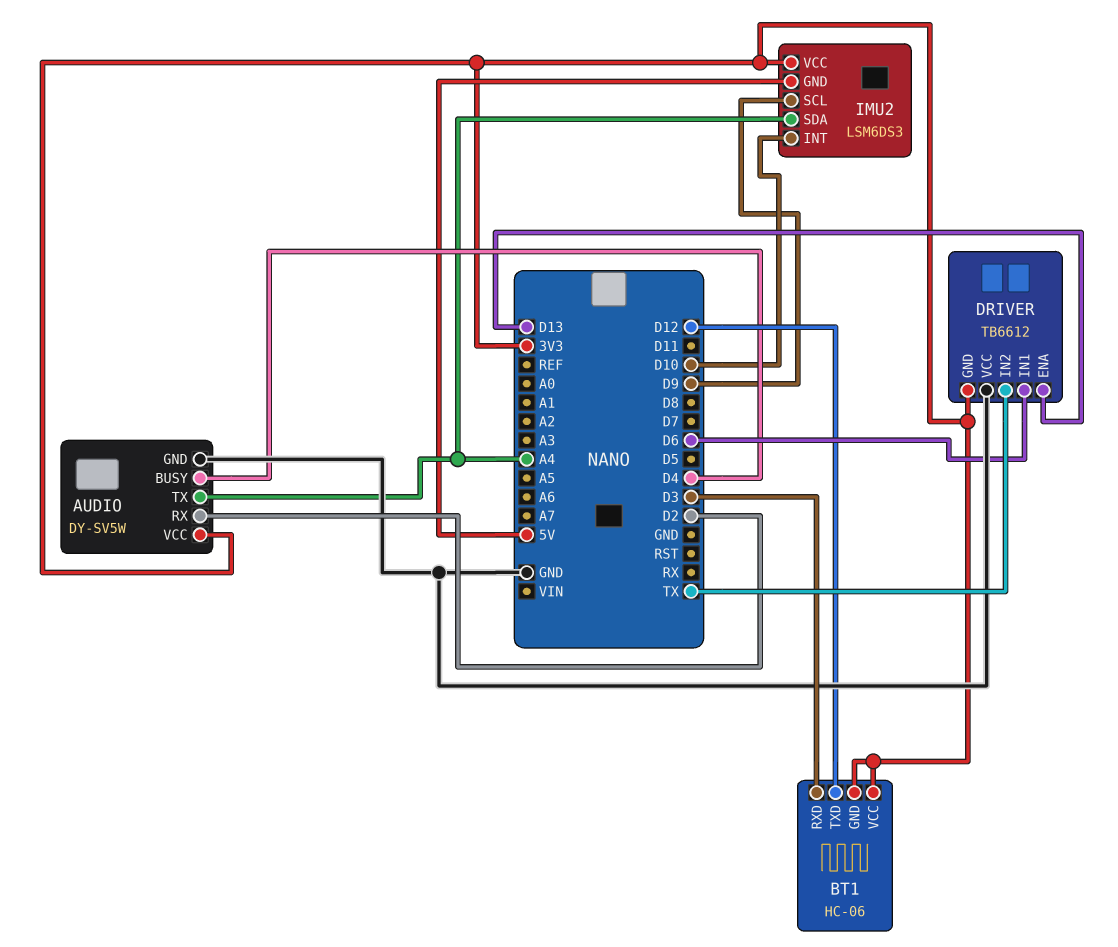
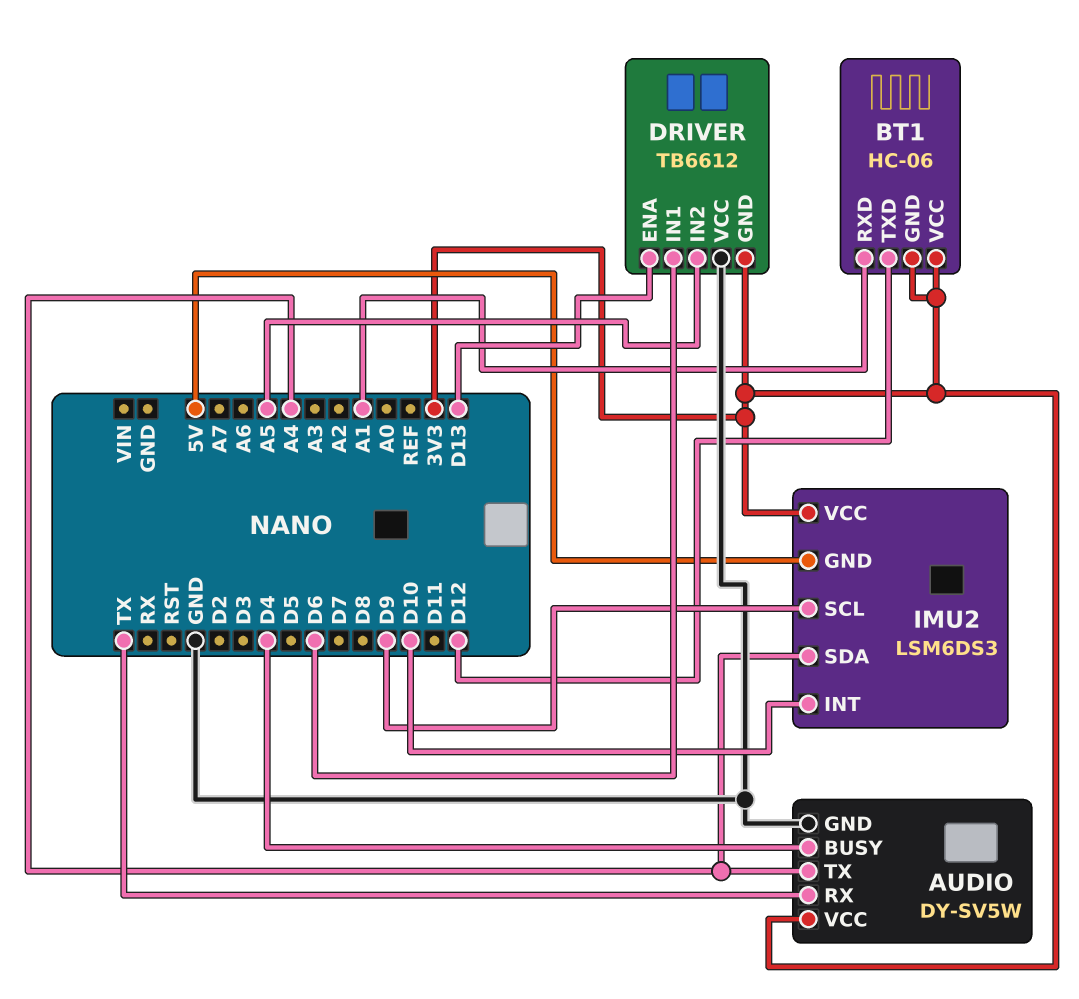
AUDIO pin RX: D2 -> TX
BT1 pin RXD: D3 -> A1
DRIVER pin IN2: TX -> A5

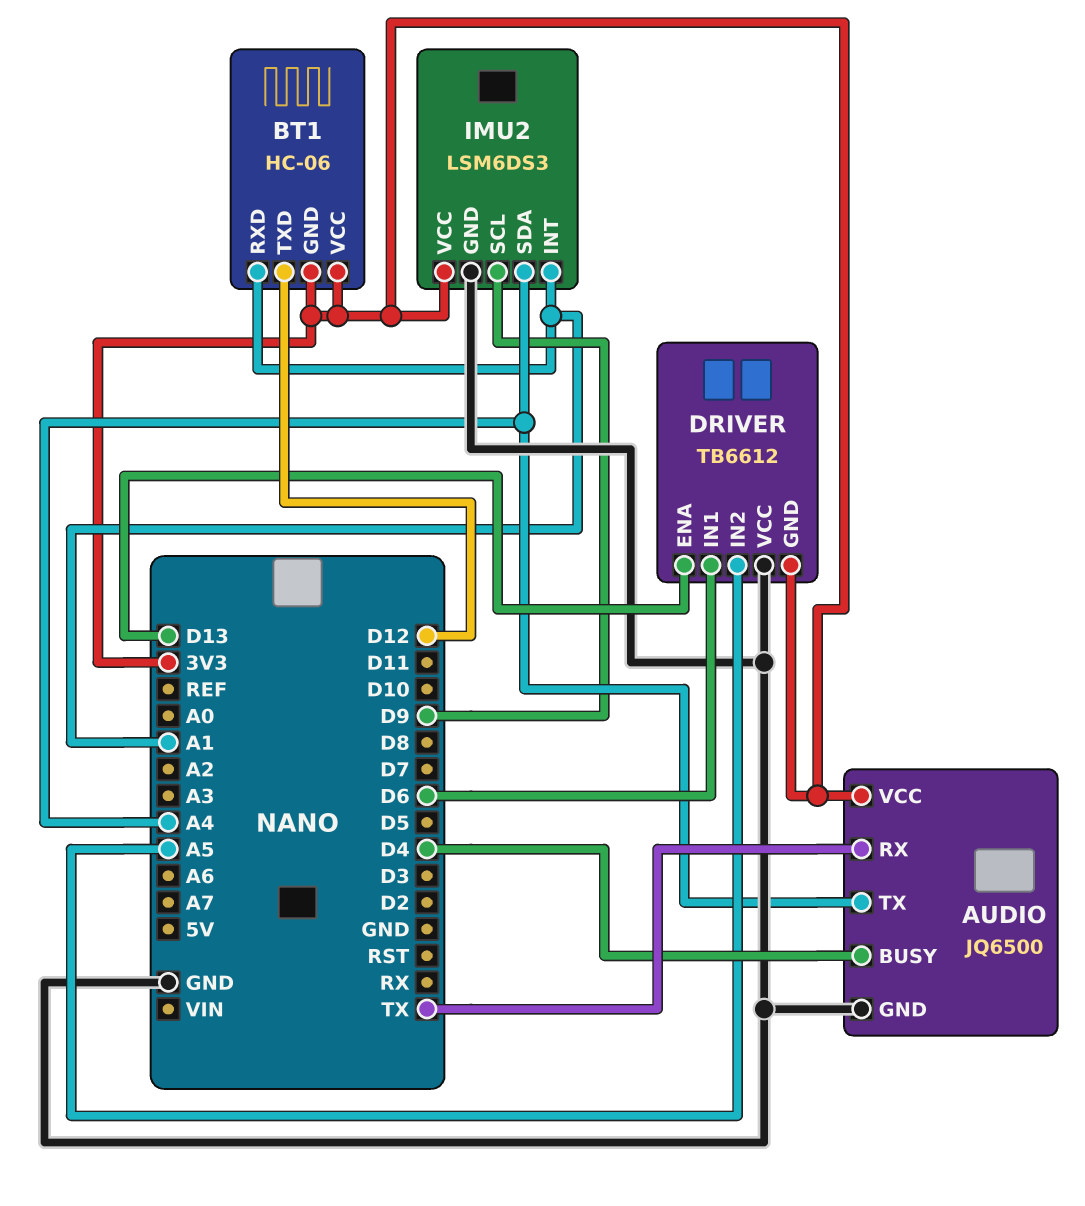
AUDIO: DY-SV5W -> JQ6500
IMU2 pin GND: 5V -> GND
IMU2 pin INT: D10 -> A1

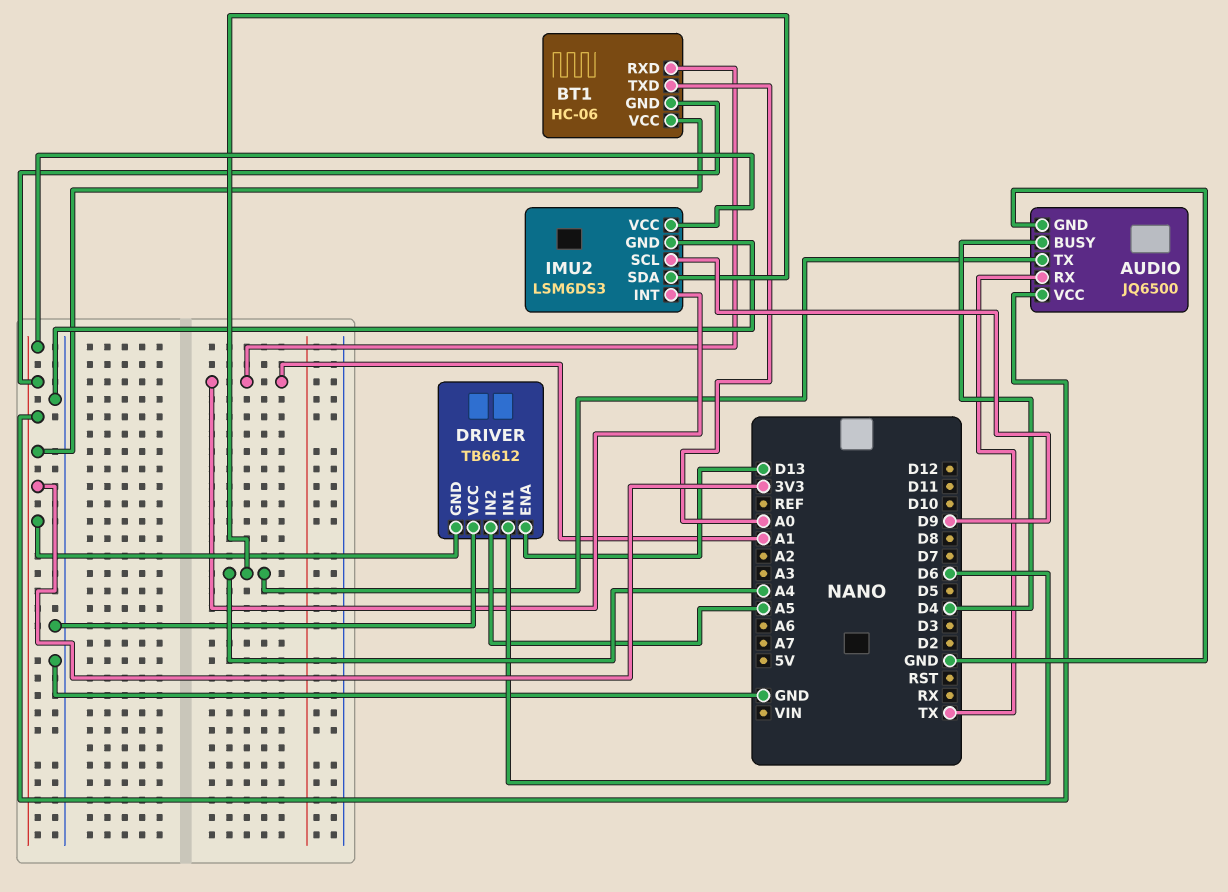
BT1 pin TXD: D12 -> A0

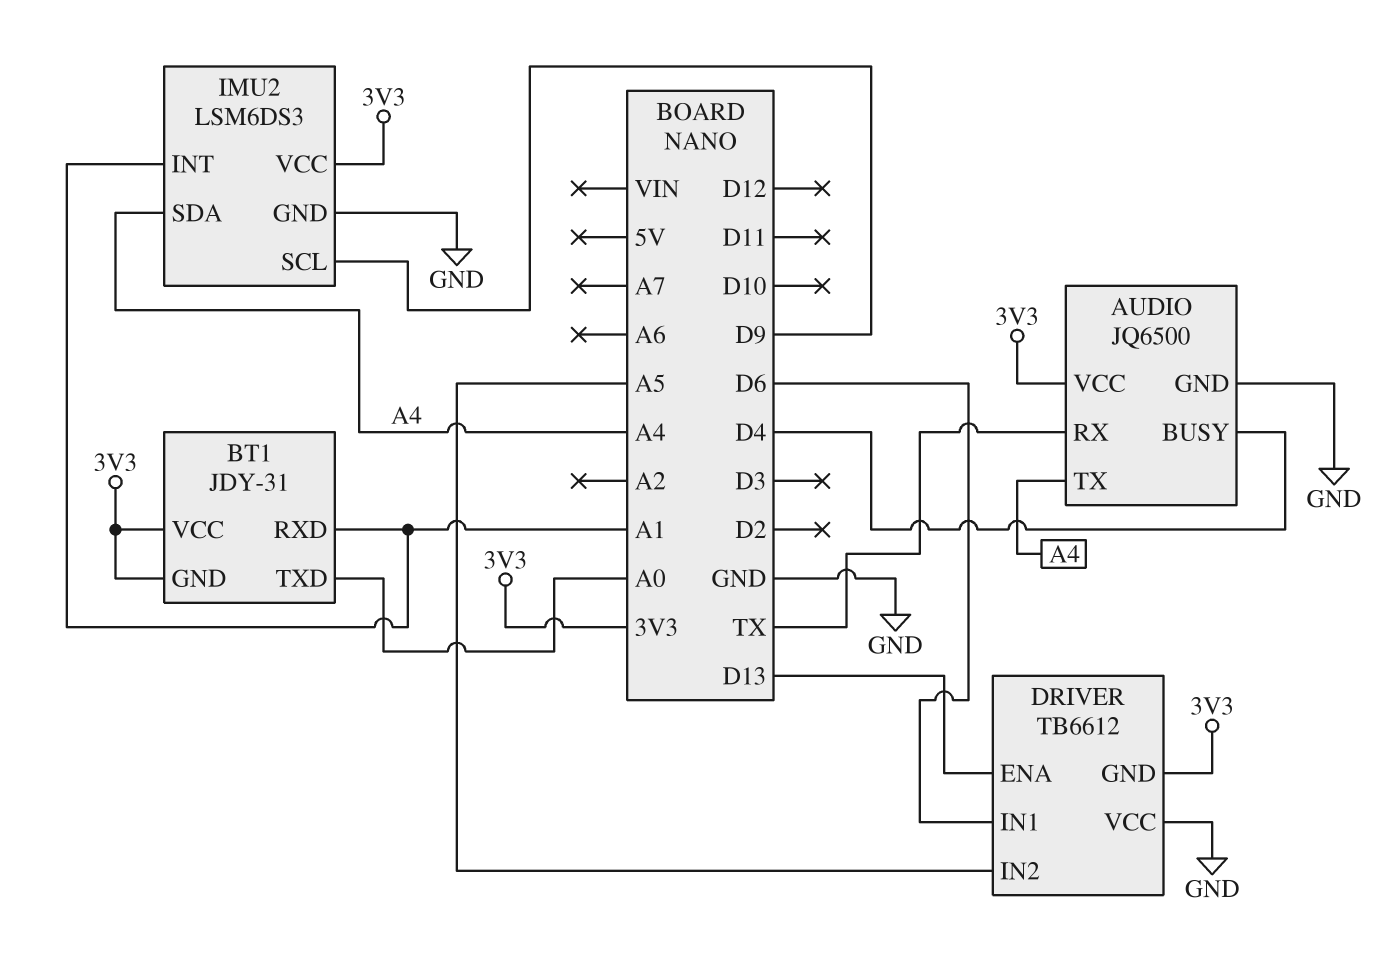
BT1: HC-06 -> JDY-31

